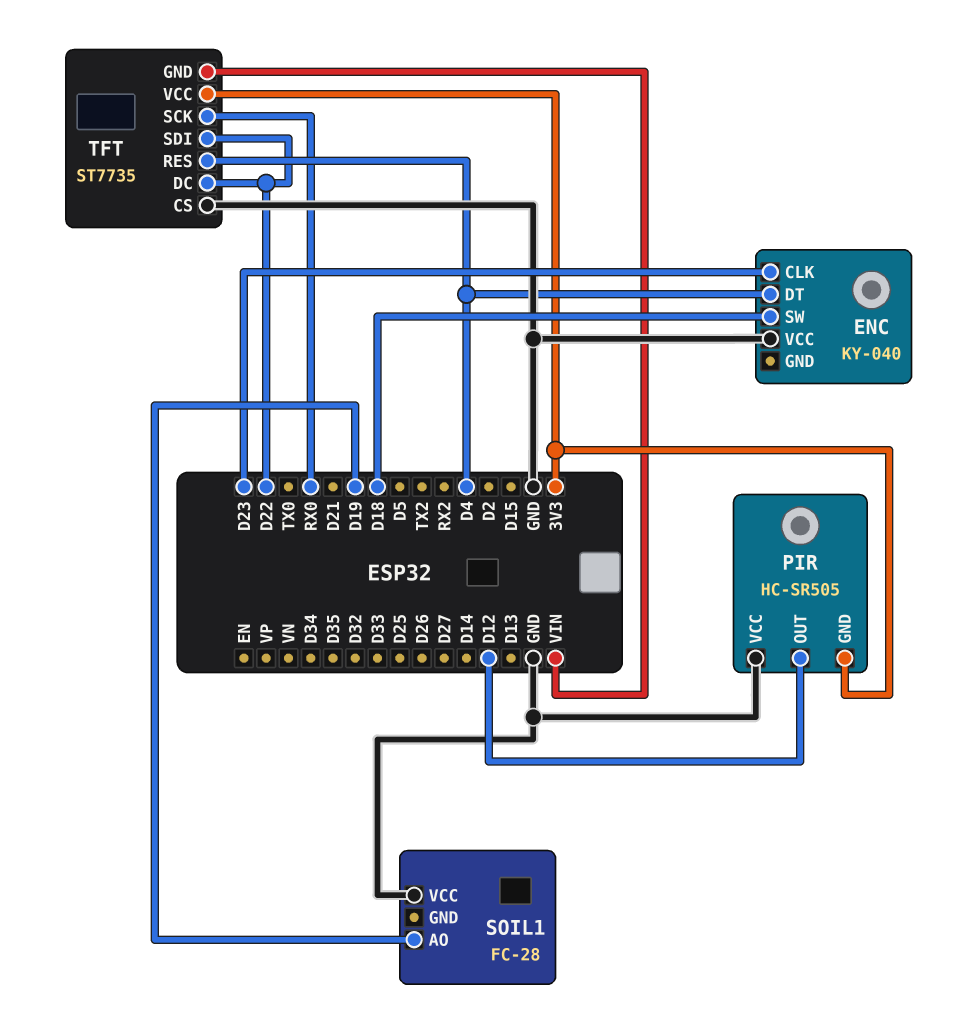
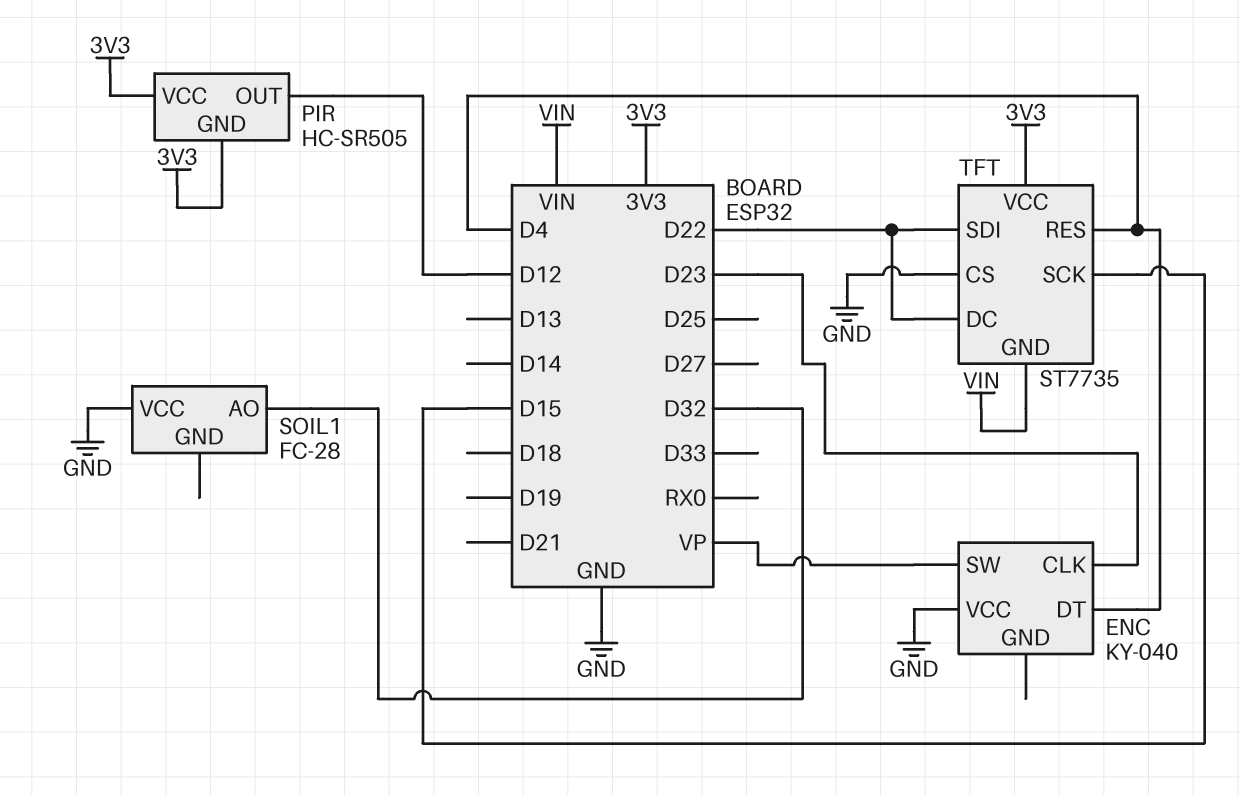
ENC pin SW: D18 -> VP
PIR pin VCC: GND -> 3V3
SOIL1 pin AO: D19 -> D32
TFT pin SCK: RX0 -> D15

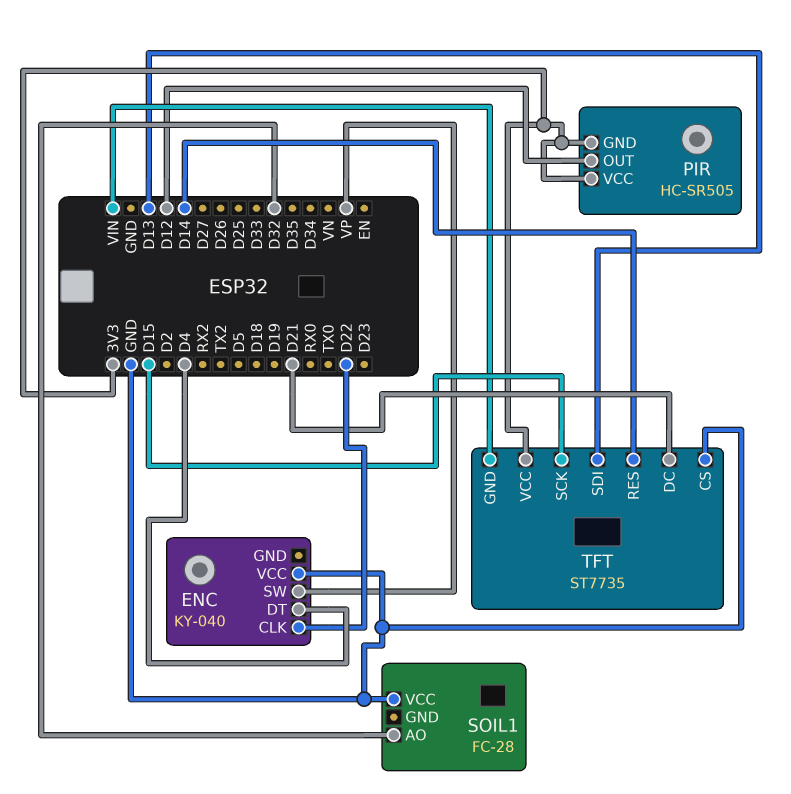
ENC pin CLK: D23 -> D22
TFT pin DC: D22 -> D21
TFT pin RES: D4 -> D14
TFT pin SDI: D22 -> D13

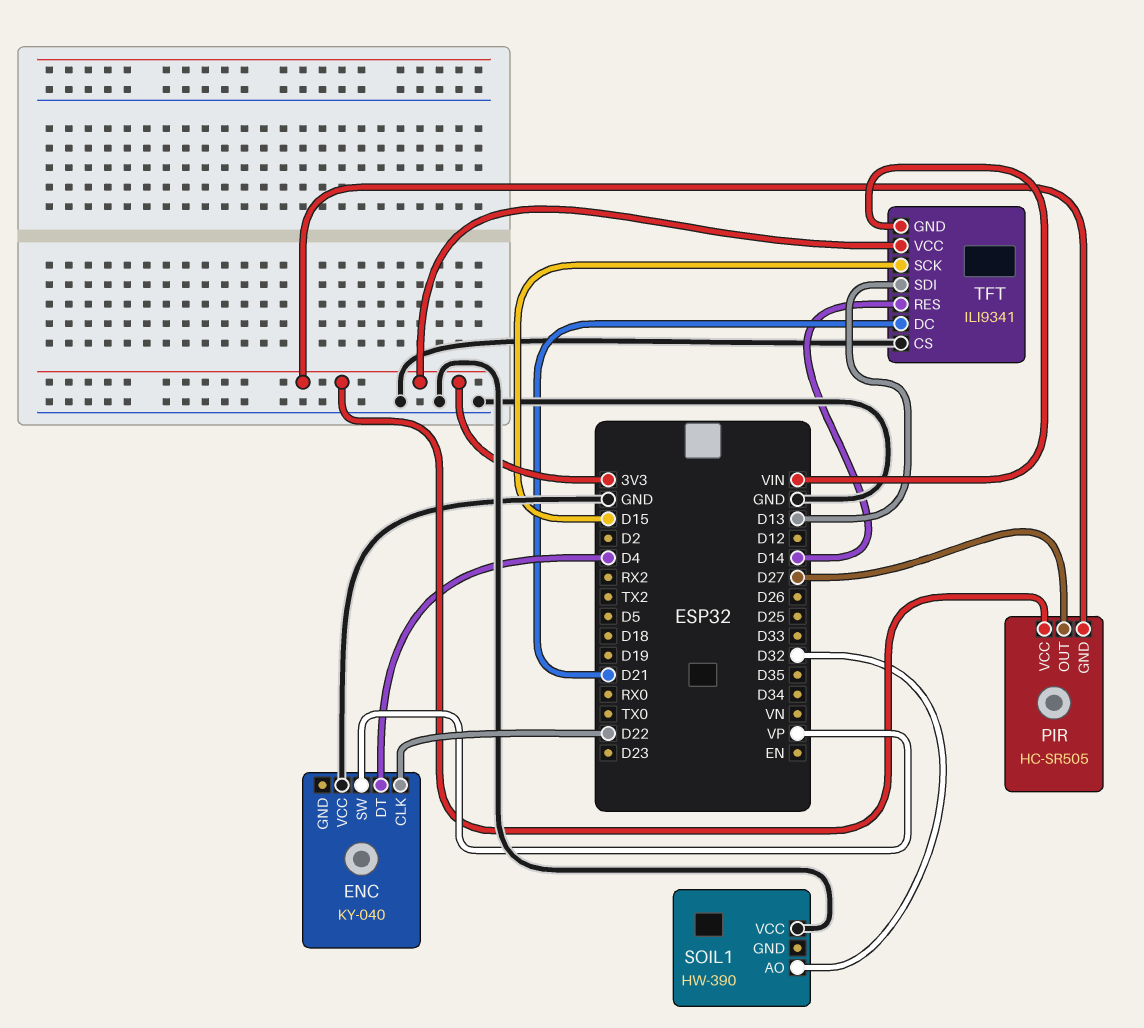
PIR pin OUT: D12 -> D27
SOIL1: FC-28 -> HW-390
TFT: ST7735 -> ILI9341

